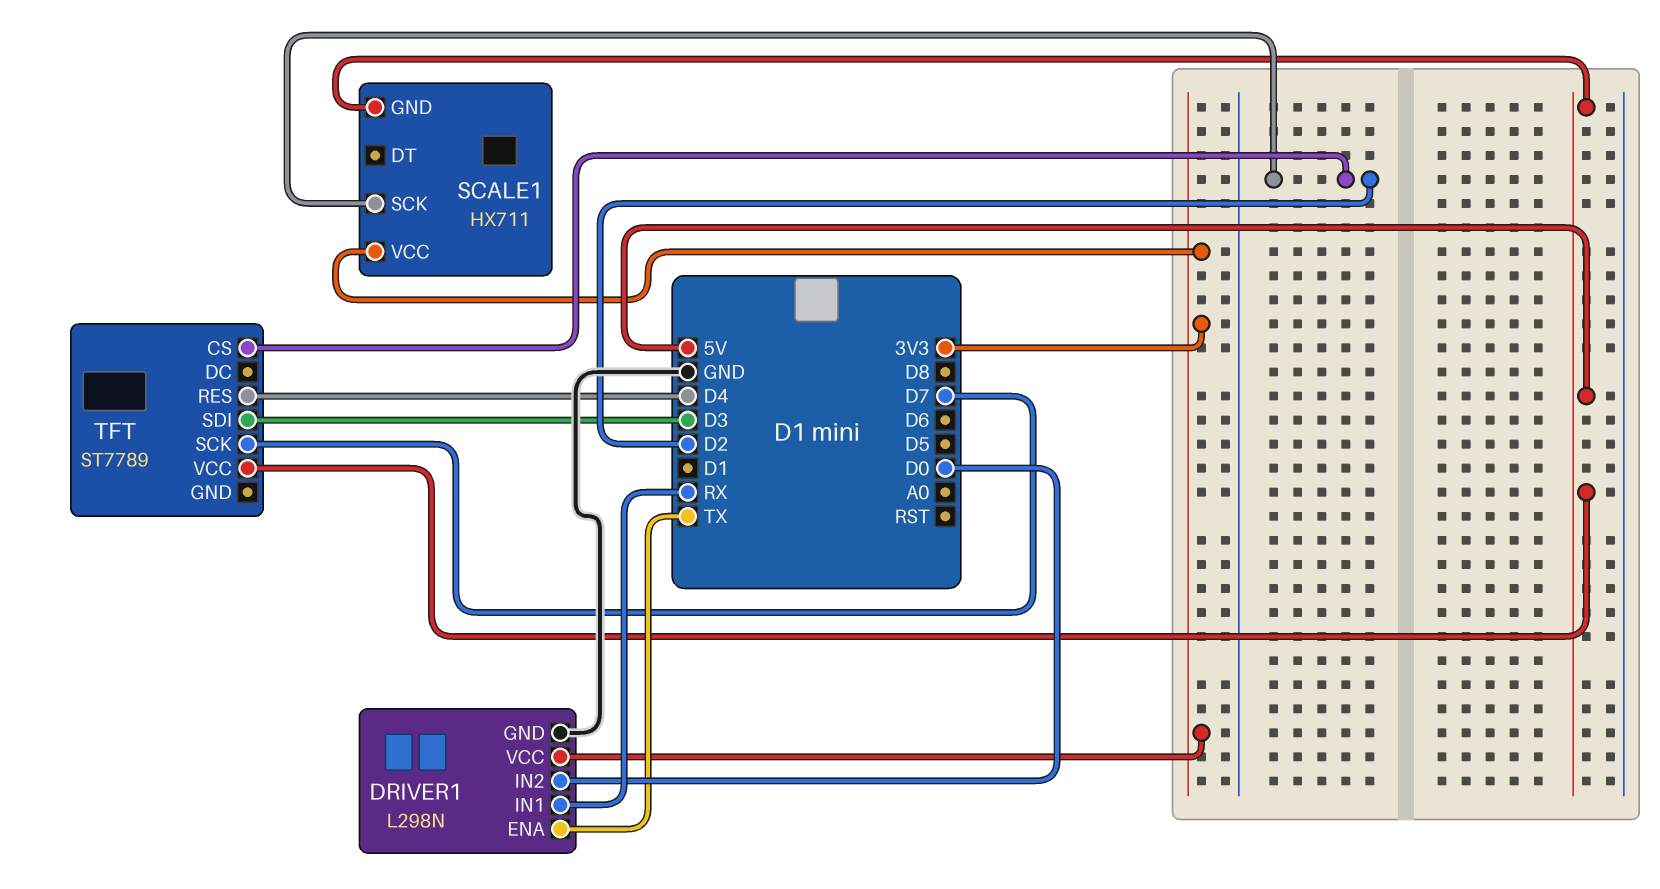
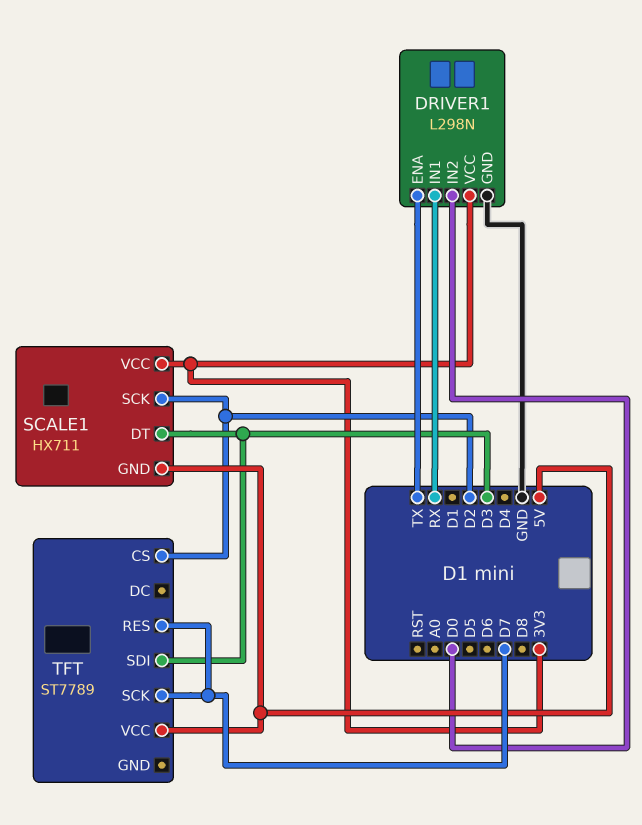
SCALE1 pin DT: none -> D3
TFT pin RES: D4 -> D7

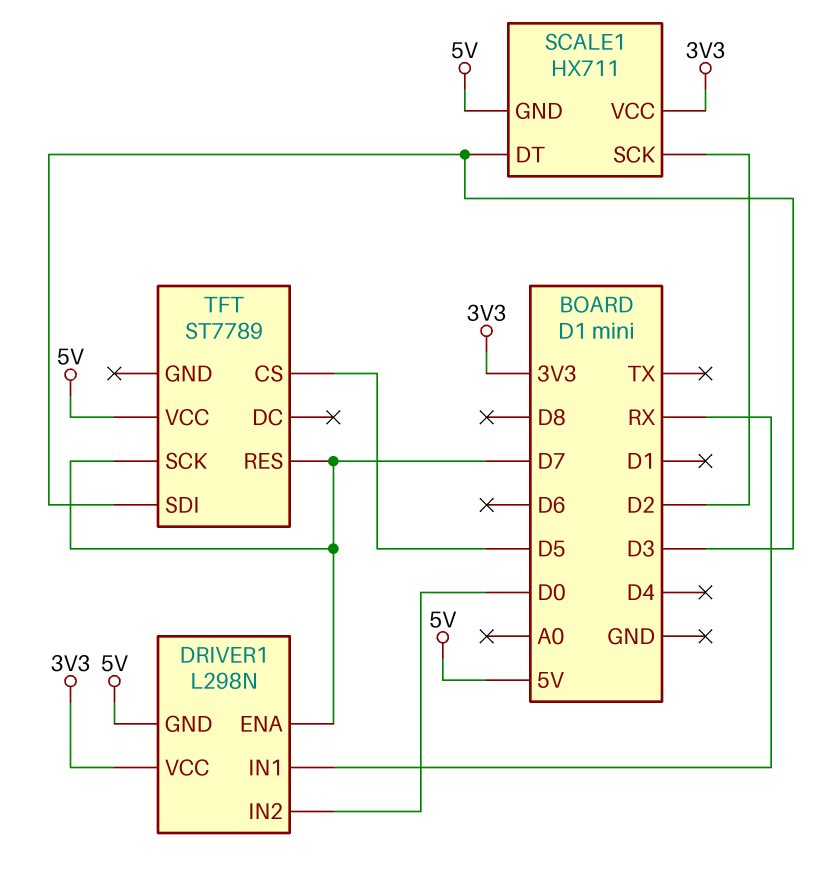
DRIVER1 pin ENA: TX -> D7
DRIVER1 pin GND: GND -> 5V
TFT pin CS: D2 -> D5

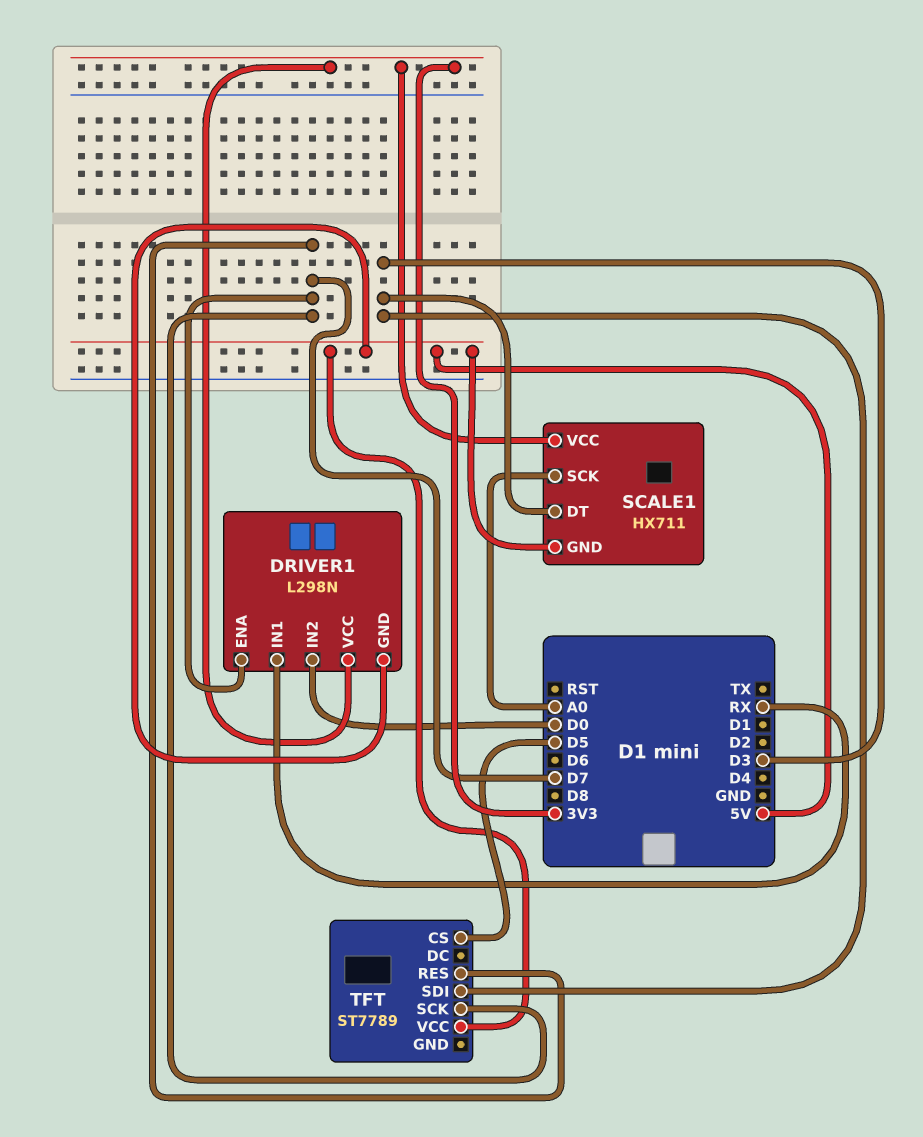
SCALE1 pin SCK: D2 -> A0

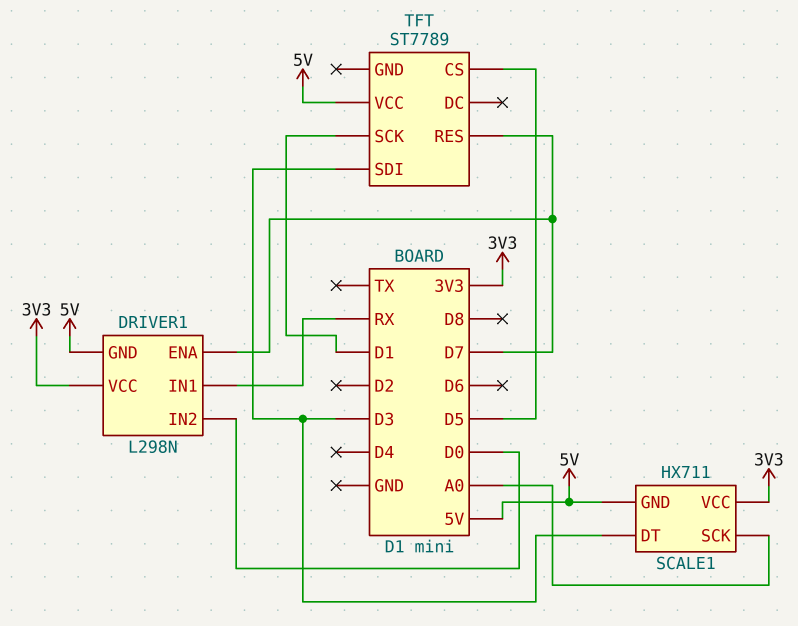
TFT pin SCK: D7 -> D1

